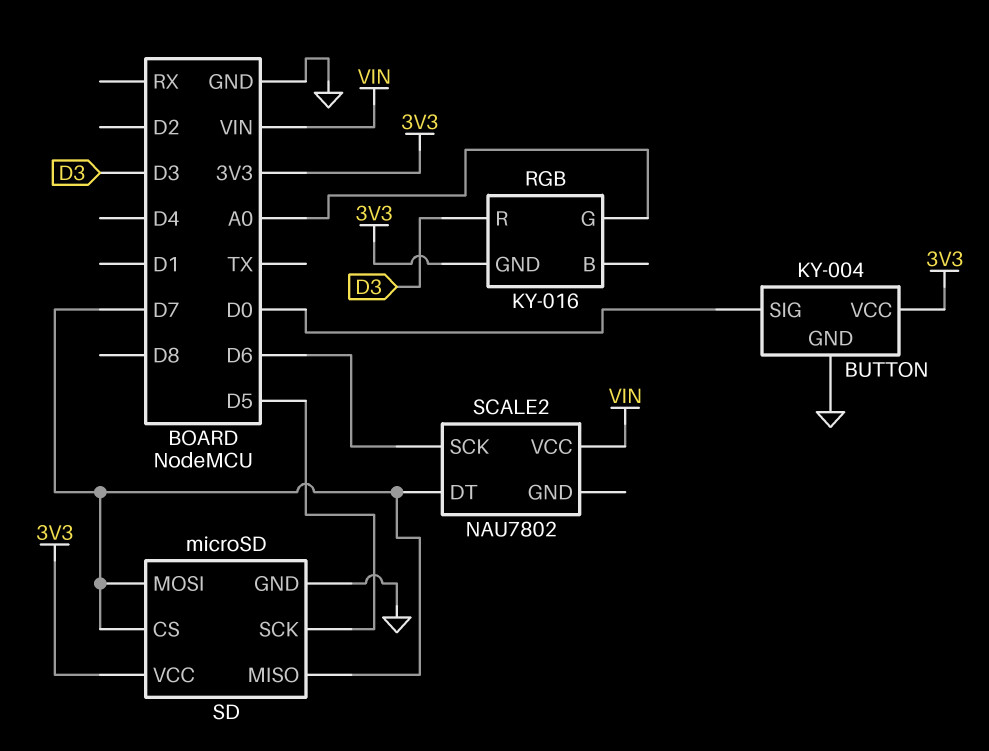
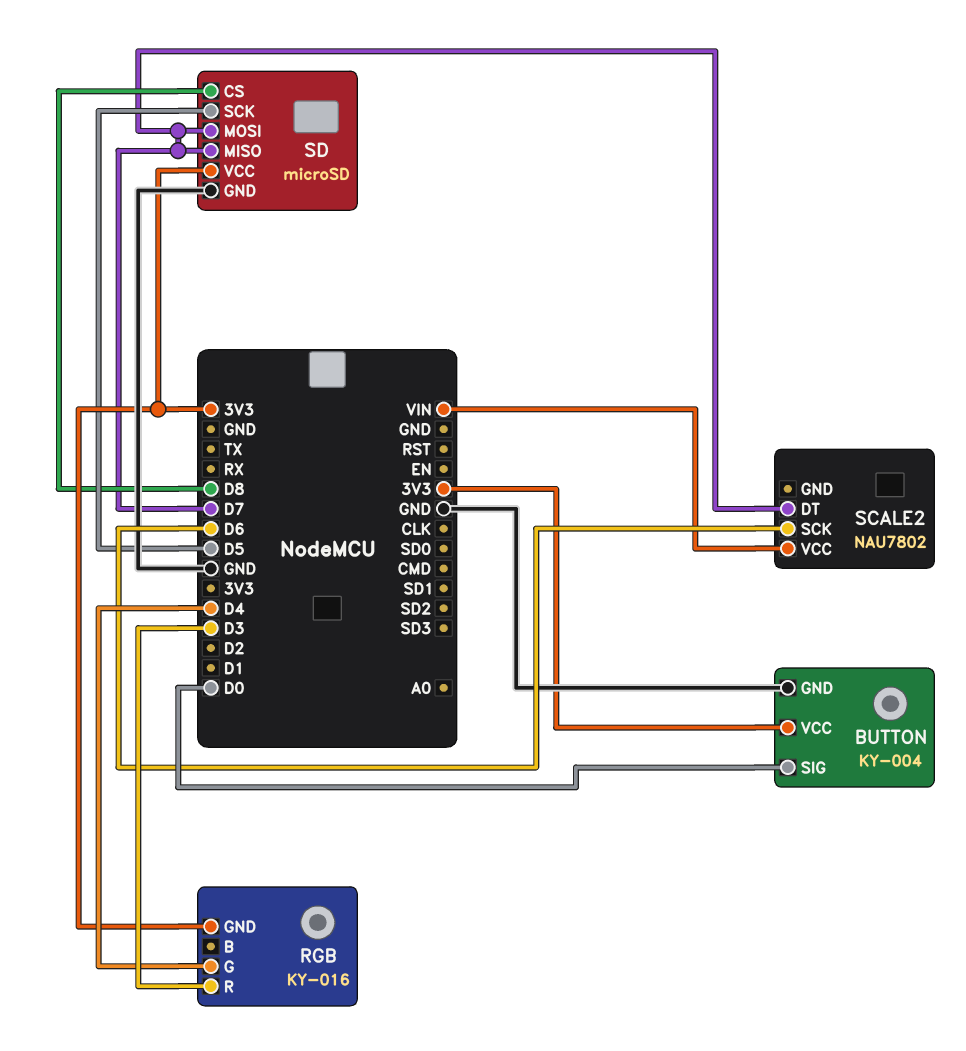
RGB pin G: A0 -> D4
SD pin CS: D7 -> D8

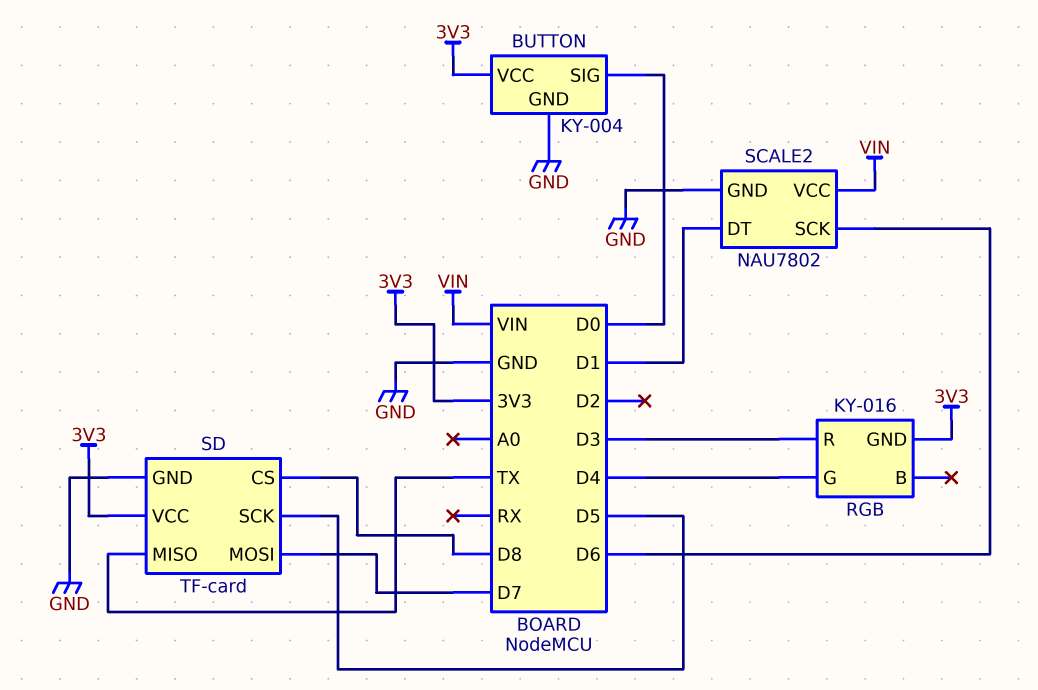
SCALE2 pin DT: D7 -> D1
SCALE2 pin GND: none -> GND
SD: microSD -> TF-card
SD pin MISO: D7 -> TX

